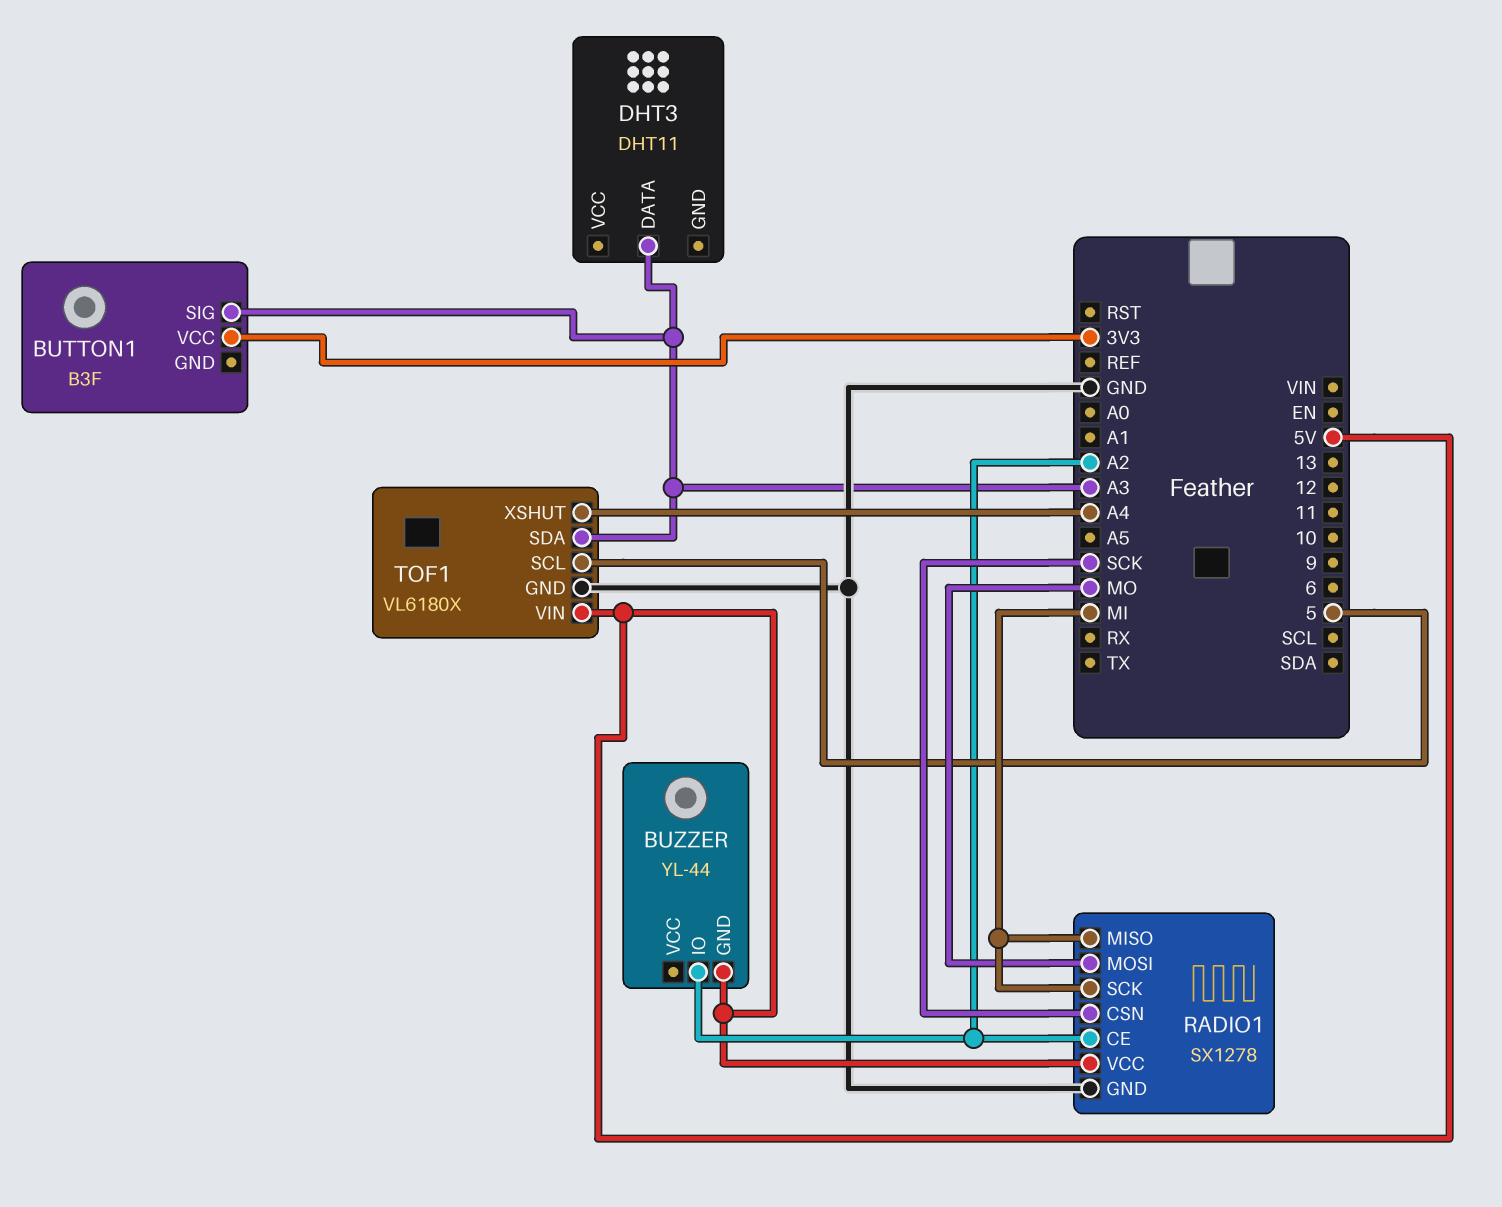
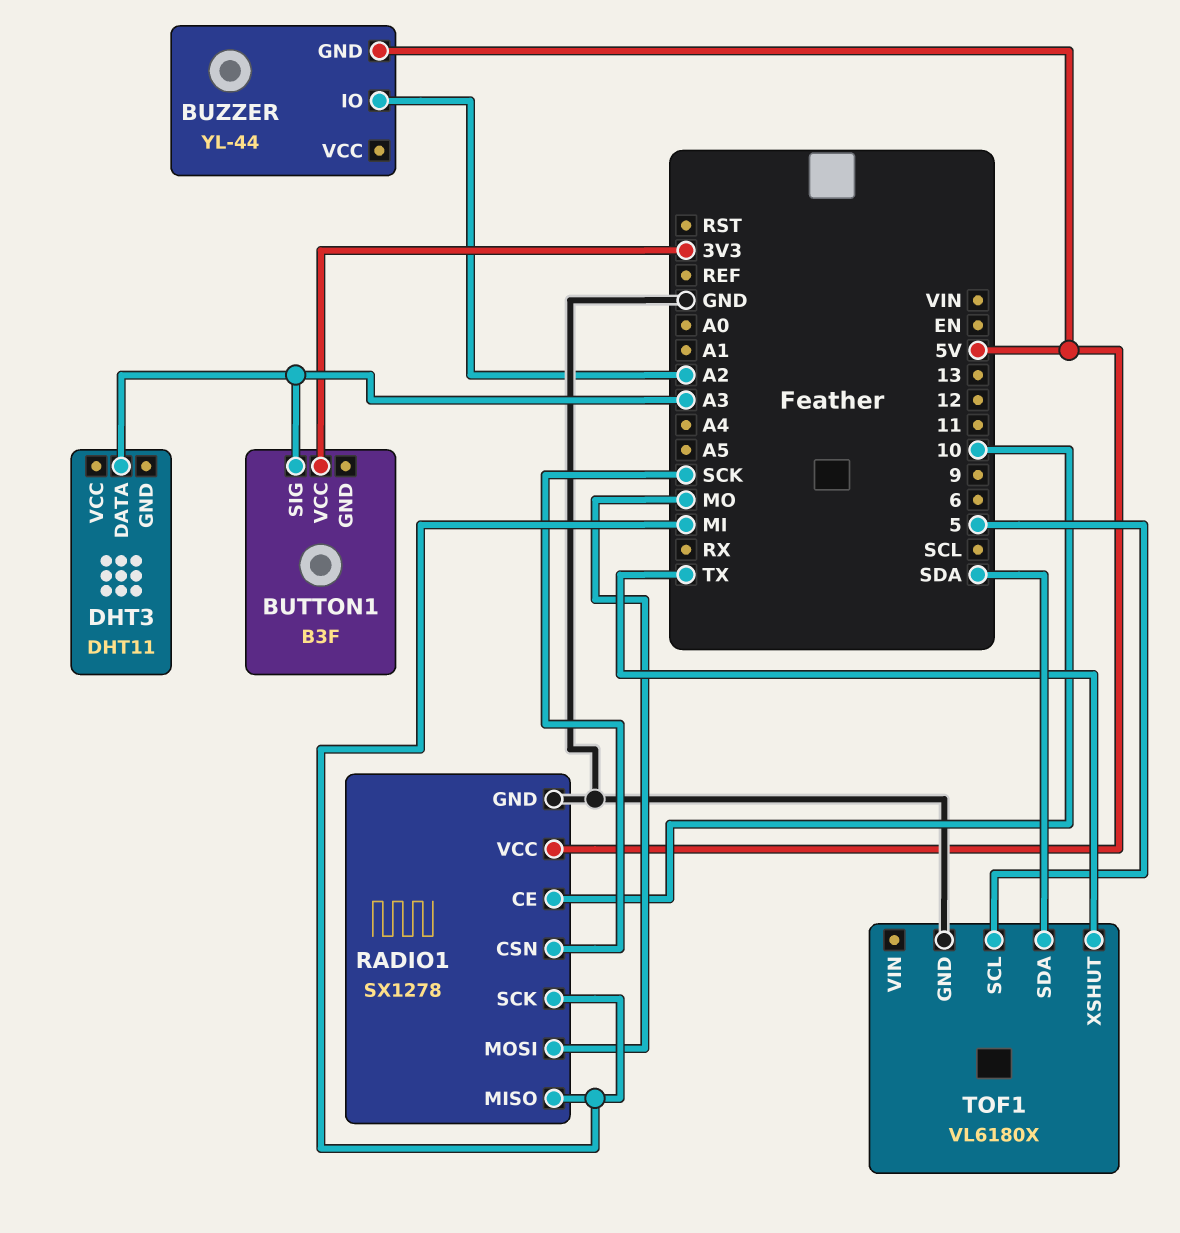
RADIO1 pin CE: A2 -> 10
TOF1 pin SDA: A3 -> SDA
TOF1 pin VIN: 5V -> none
TOF1 pin XSHUT: A4 -> TX

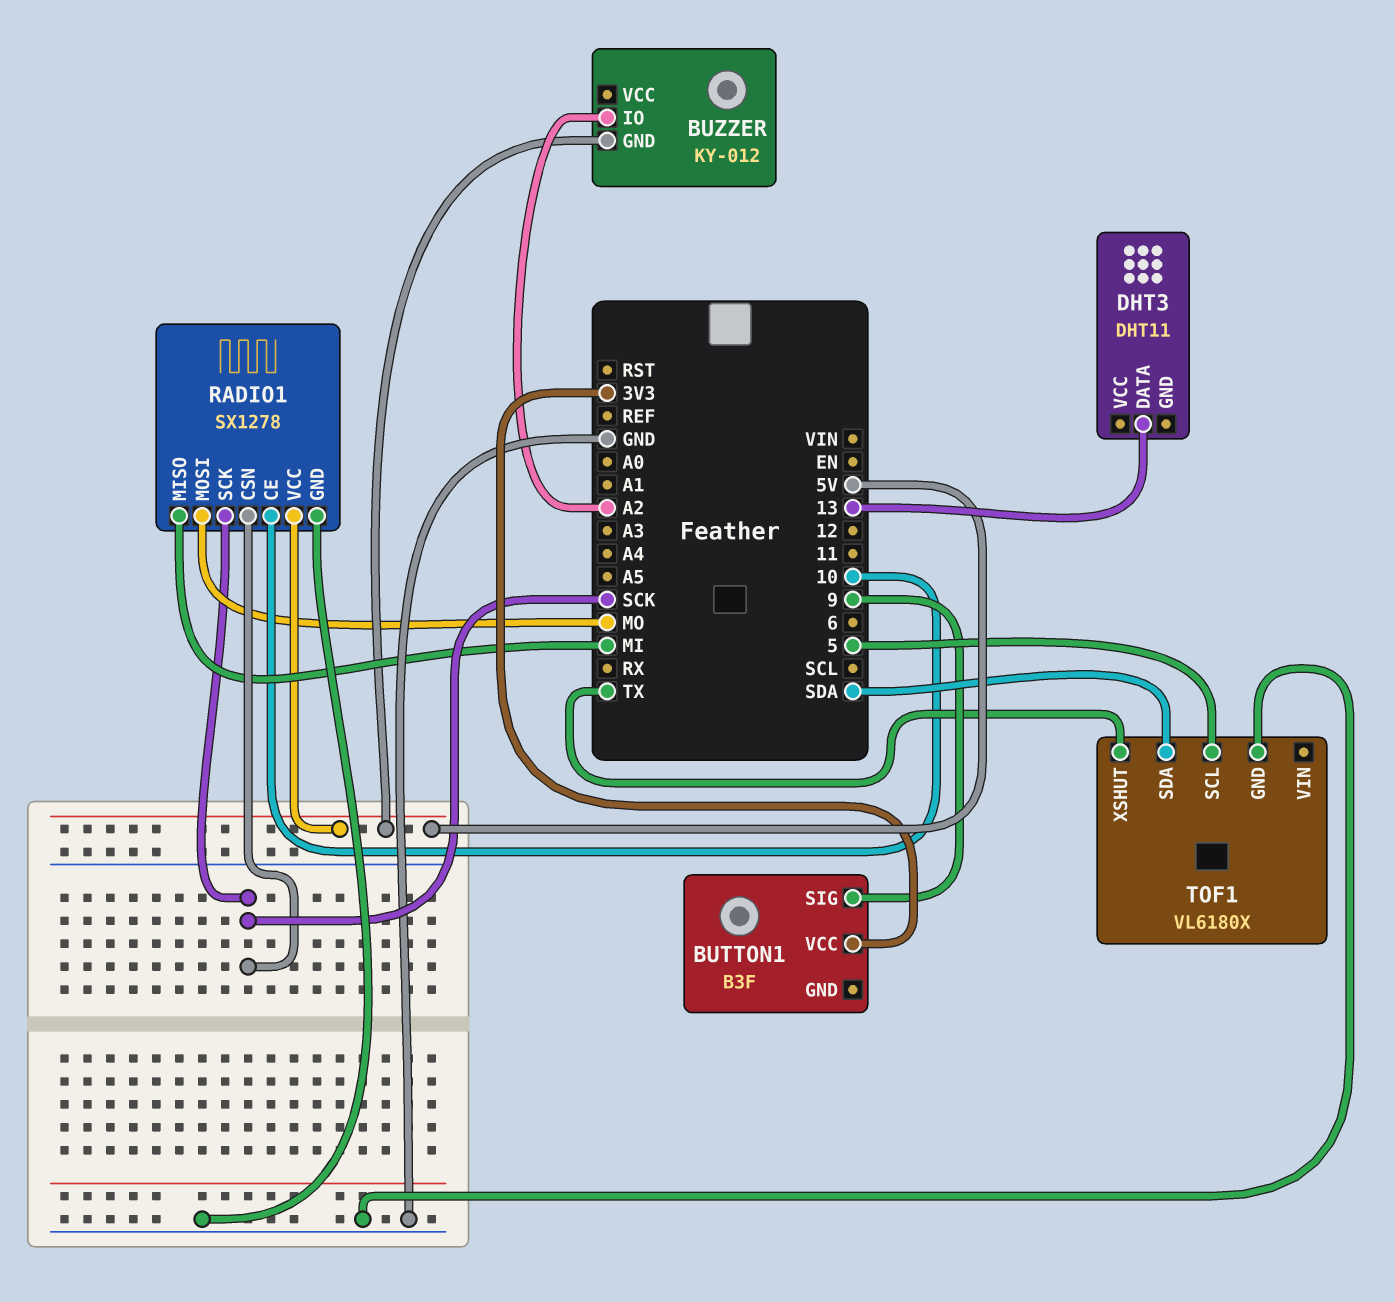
BUTTON1 pin SIG: A3 -> 9
BUZZER: YL-44 -> KY-012
DHT3 pin DATA: A3 -> 13
RADIO1 pin SCK: MI -> SCK

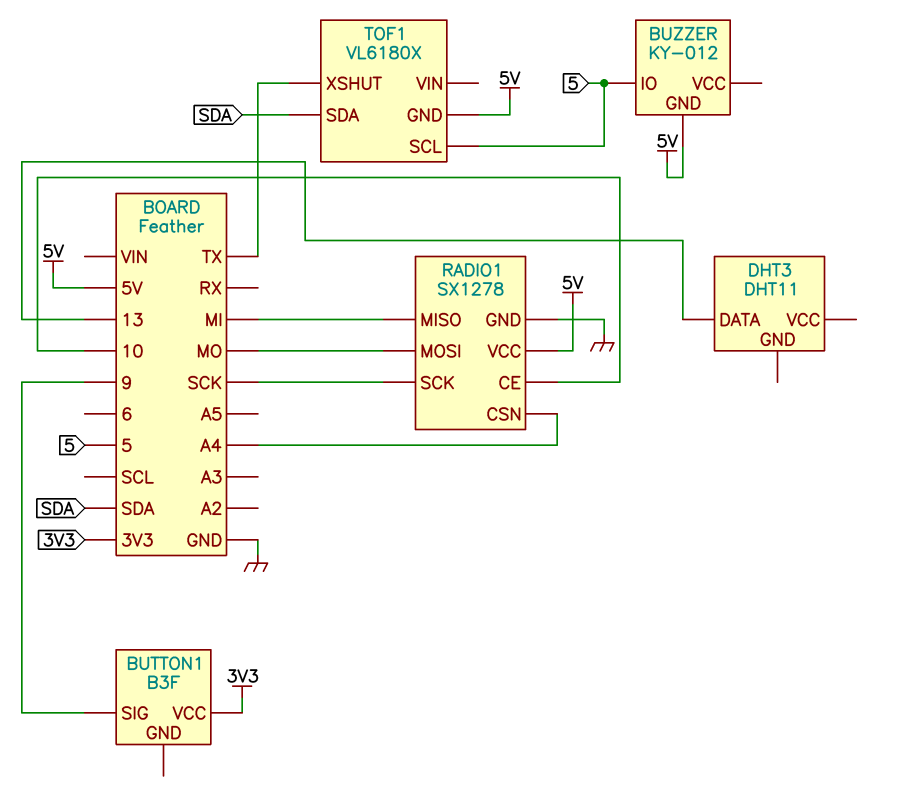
BUZZER pin IO: A2 -> 5
RADIO1 pin CSN: SCK -> A4
TOF1 pin GND: GND -> 5V

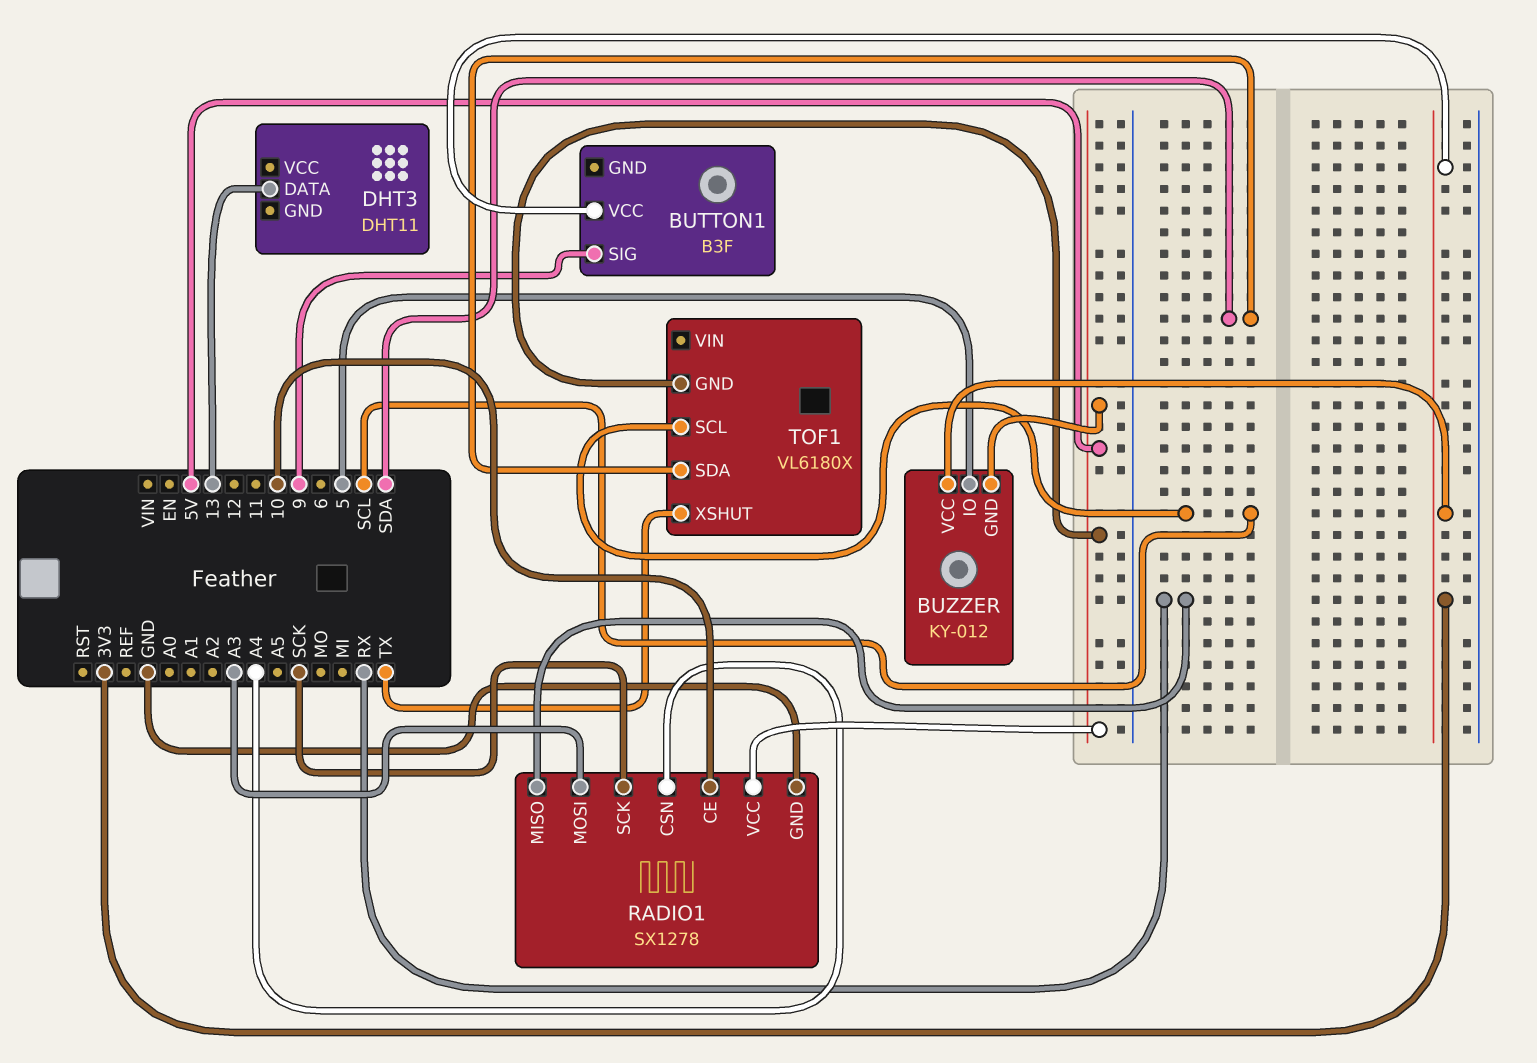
BUZZER pin VCC: none -> 3V3
RADIO1 pin MISO: MI -> RX
RADIO1 pin MOSI: MO -> A3
TOF1 pin SCL: 5 -> SCL

